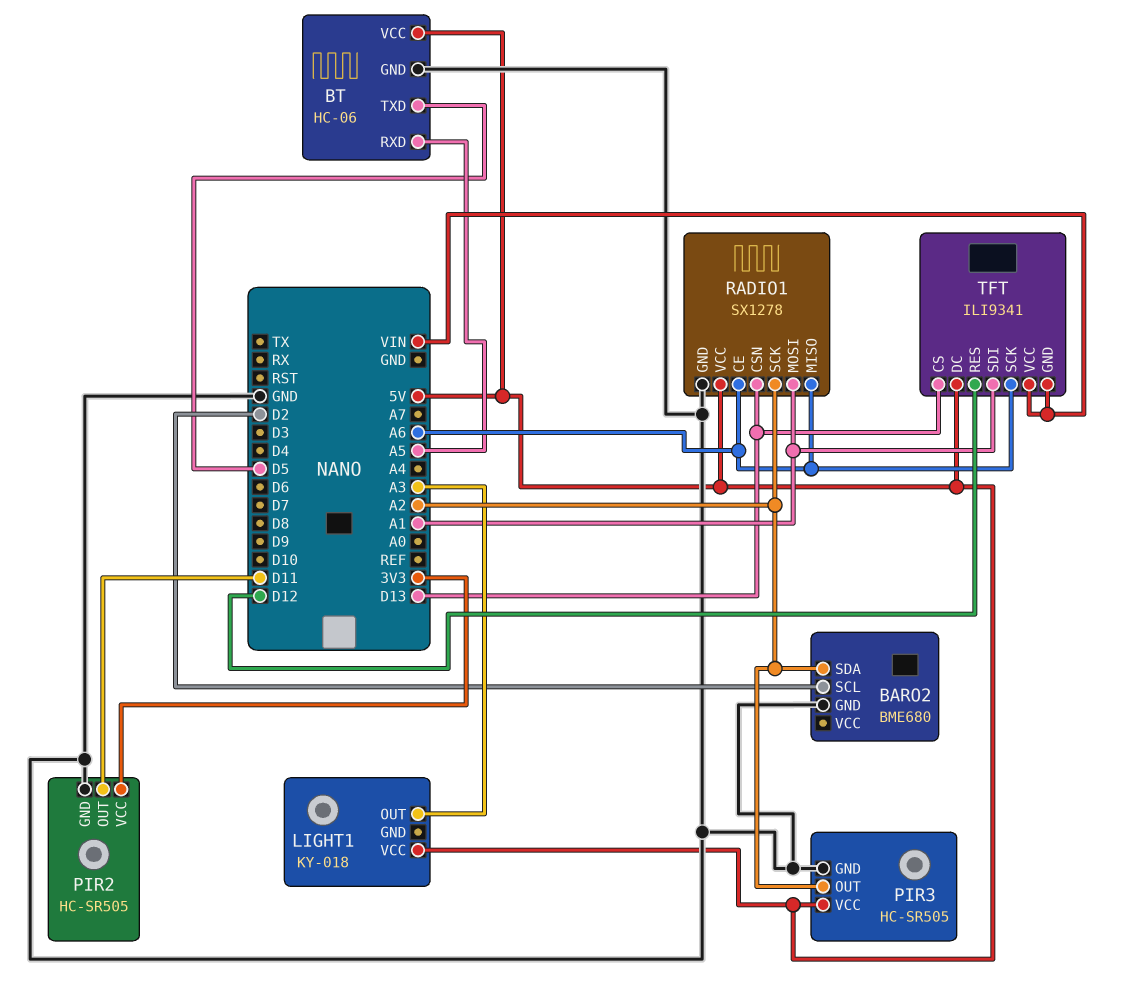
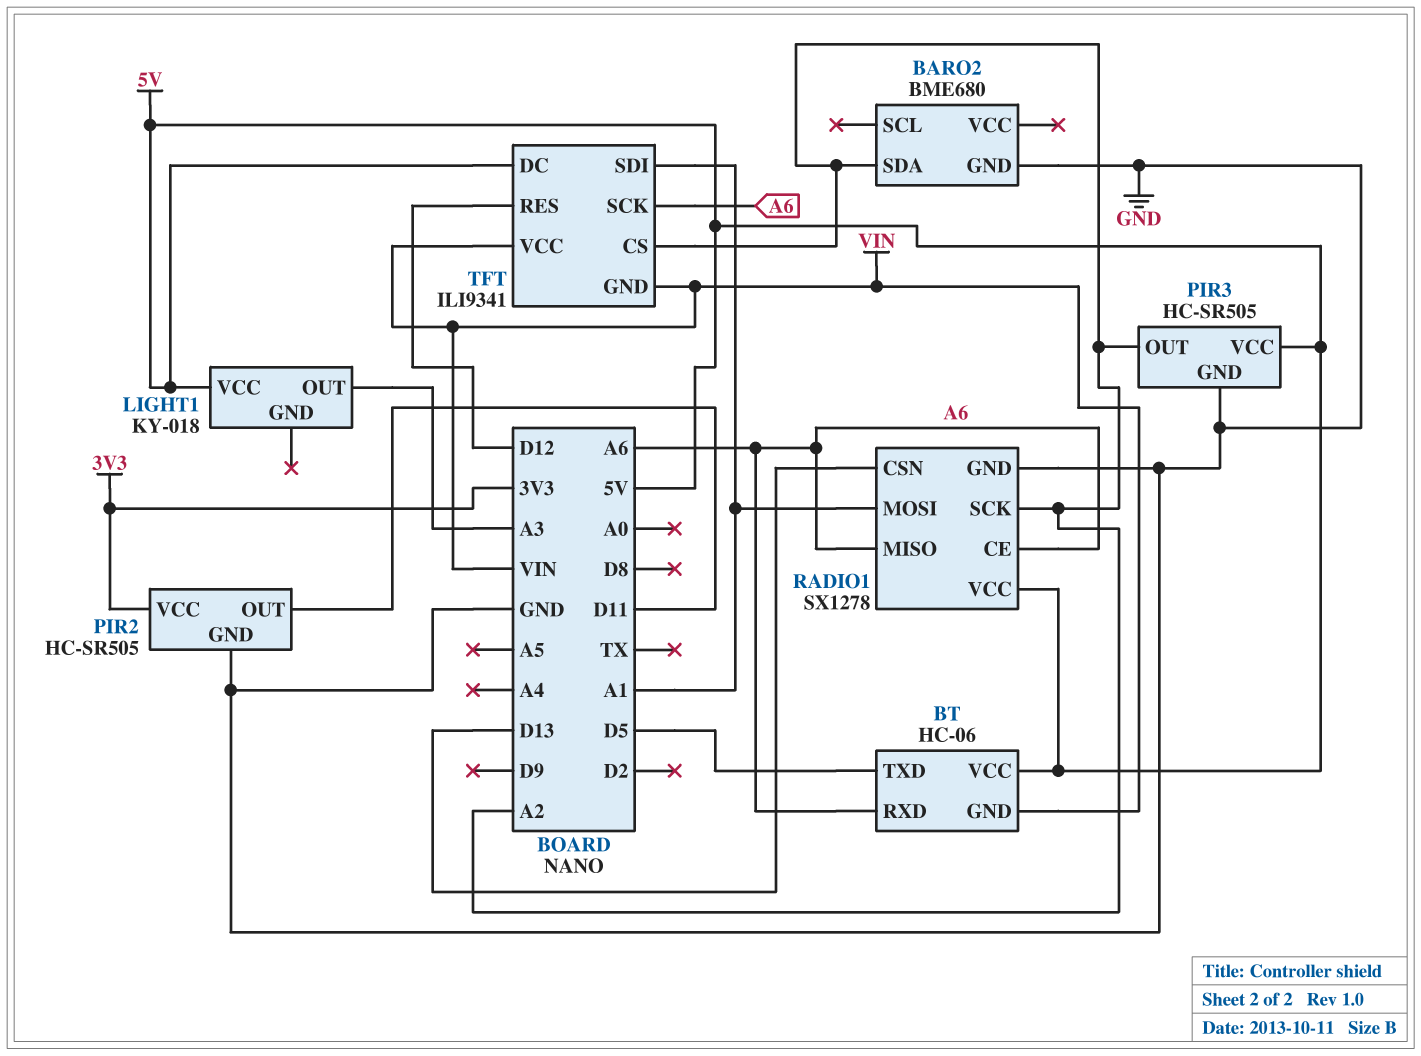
BARO2 pin SCL: D2 -> none
BT pin GND: GND -> VIN
BT pin RXD: A5 -> A6
TFT pin CS: D13 -> A2

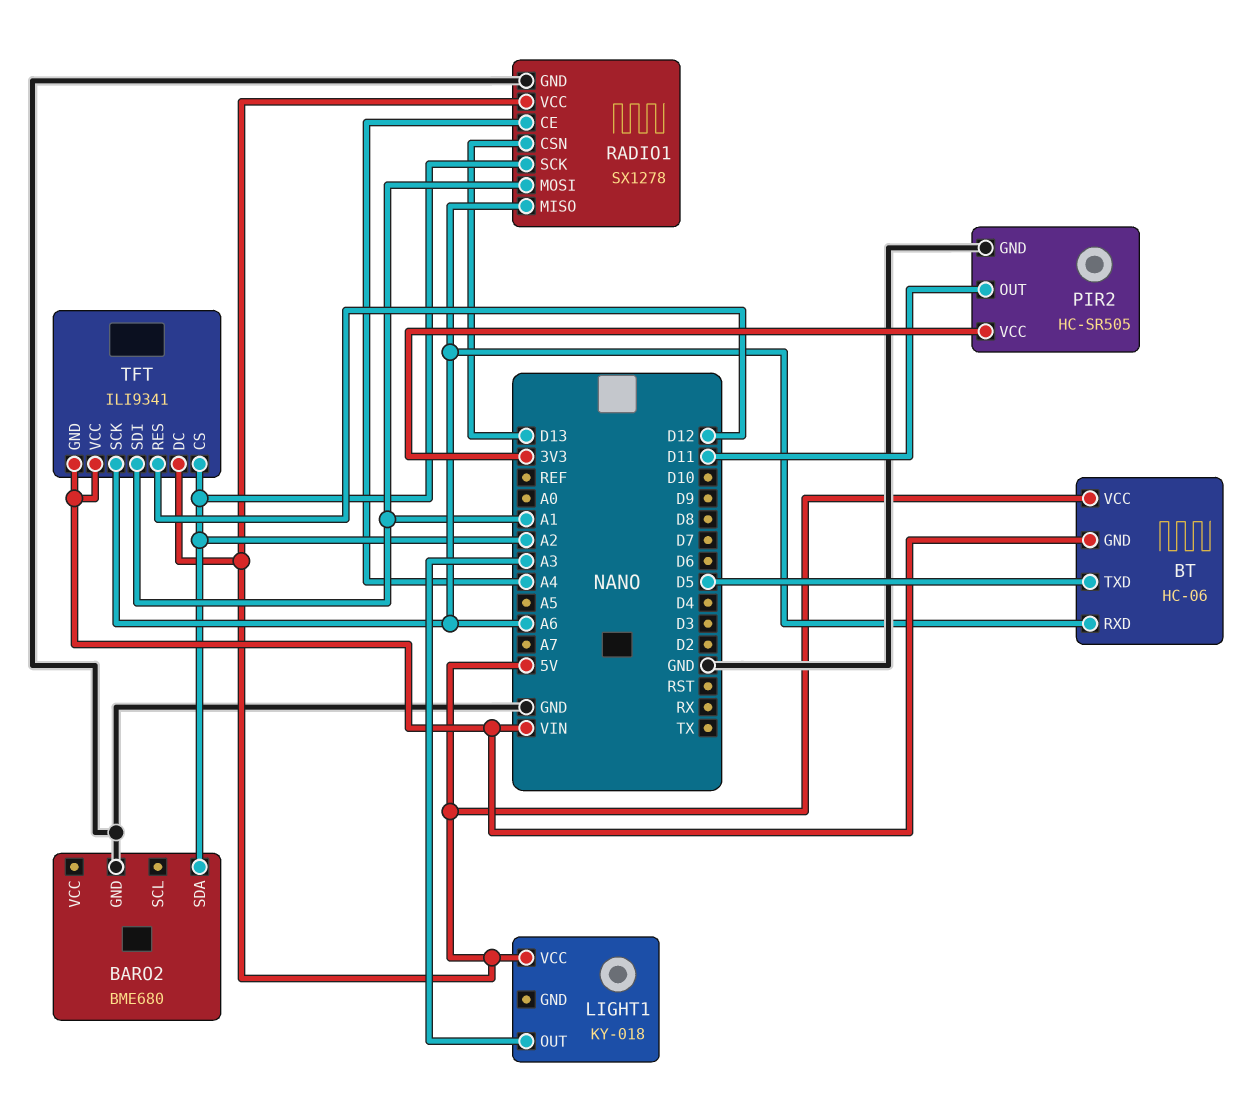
PIR3: HC-SR505 -> none
PIR3 pin GND: GND -> none
PIR3 pin OUT: A2 -> none
PIR3 pin VCC: 5V -> none
RADIO1 pin CE: A6 -> A4

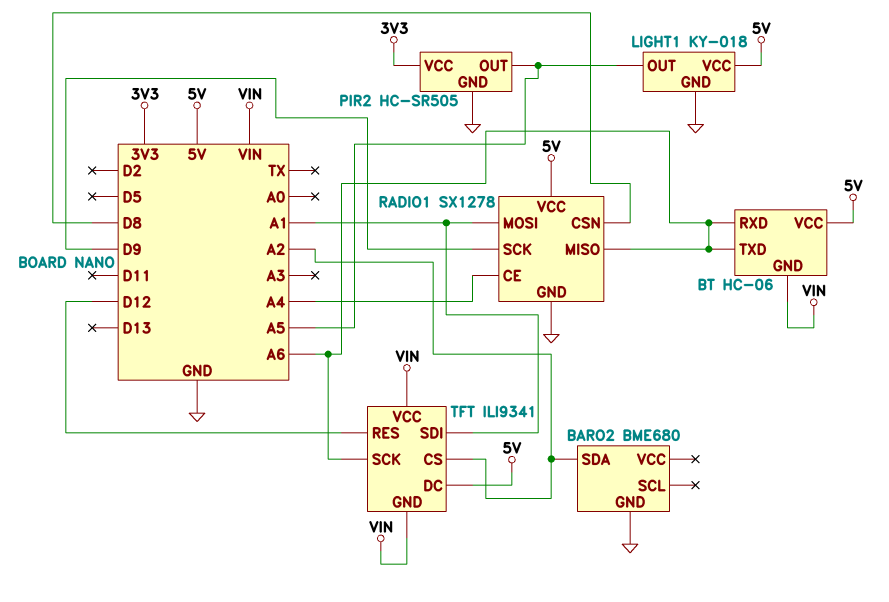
BT pin TXD: D5 -> A6
LIGHT1 pin GND: none -> GND
LIGHT1 pin OUT: A3 -> A5
PIR2 pin OUT: D11 -> A5
RADIO1 pin CSN: D13 -> D8
RADIO1 pin SCK: A2 -> D9

